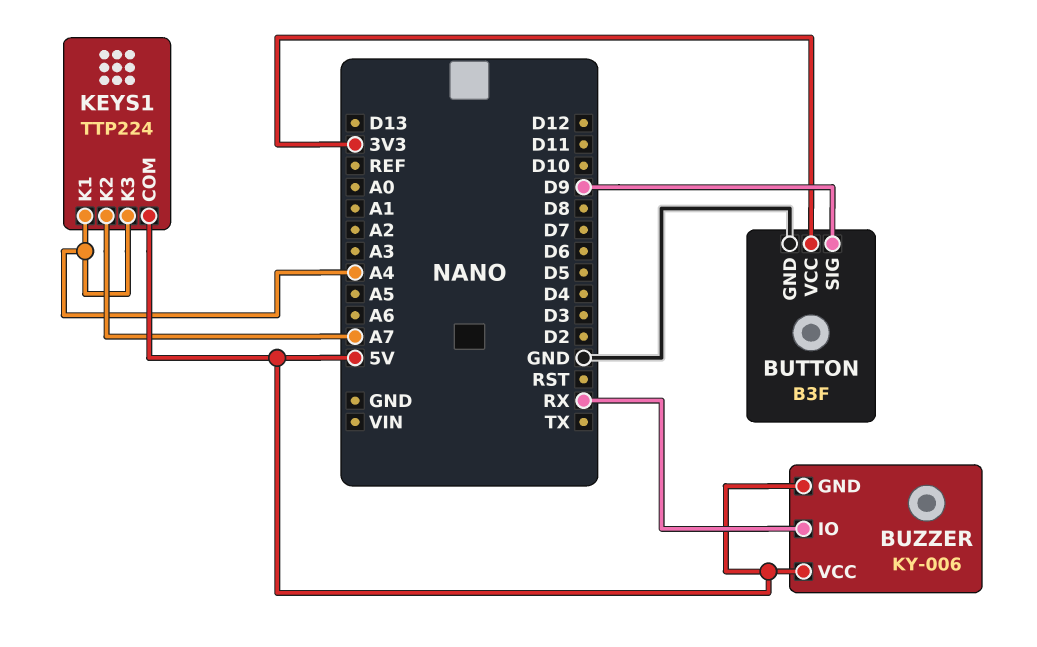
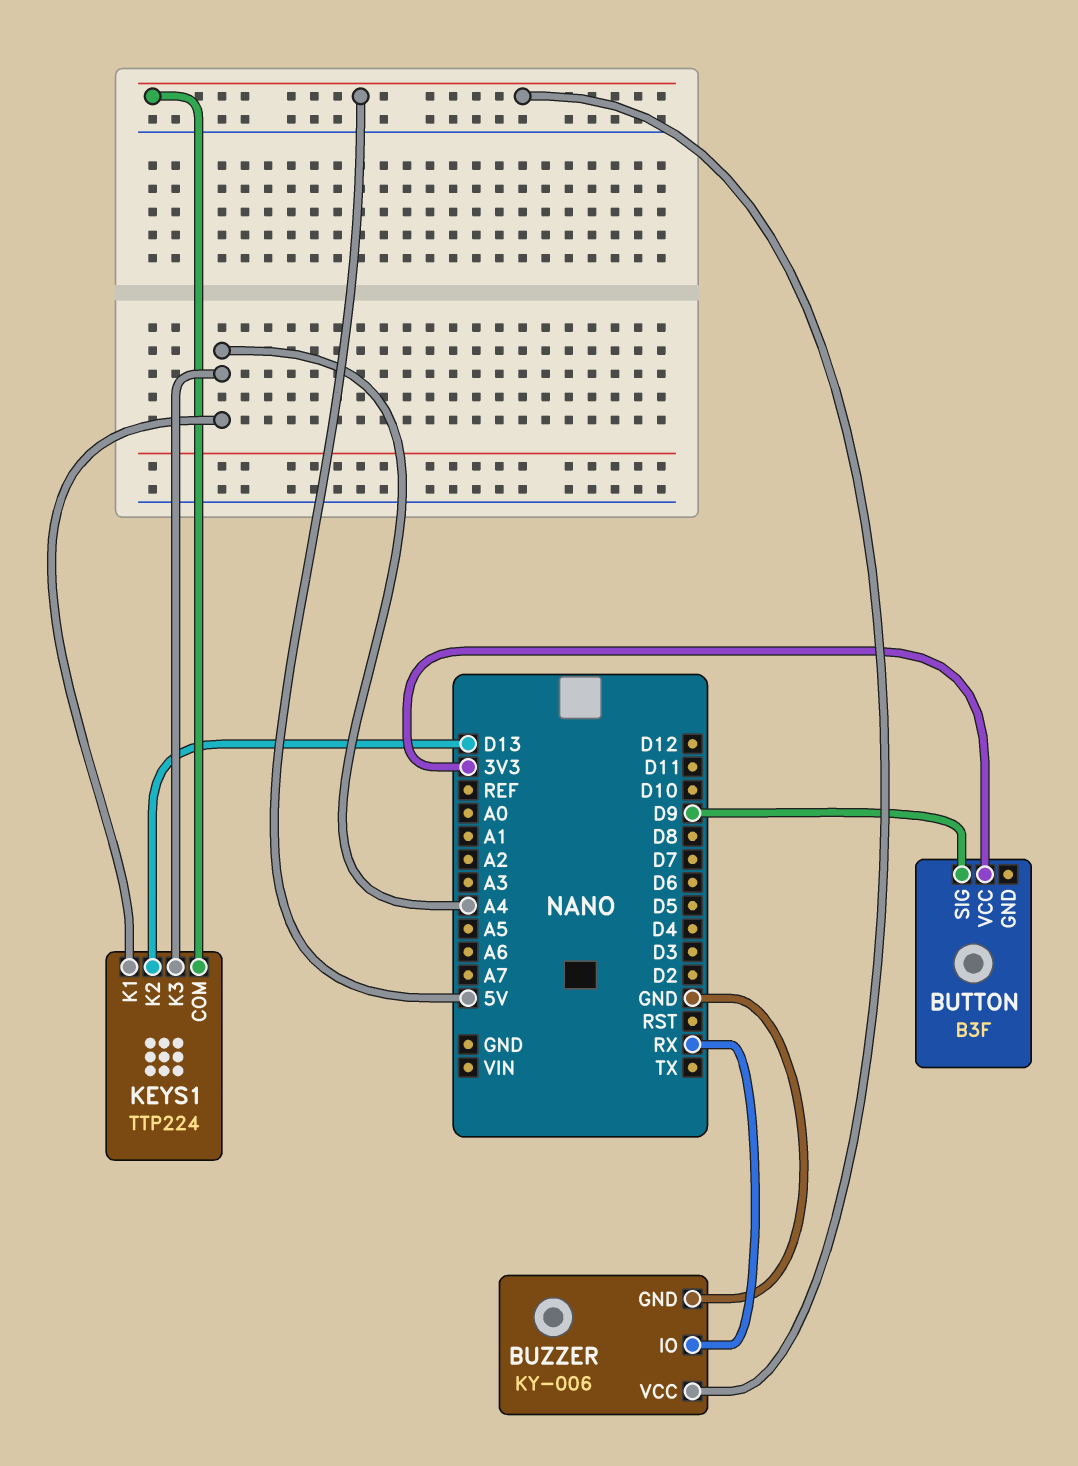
BUTTON pin GND: GND -> none
BUZZER pin GND: 5V -> GND
KEYS1 pin K2: A7 -> D13

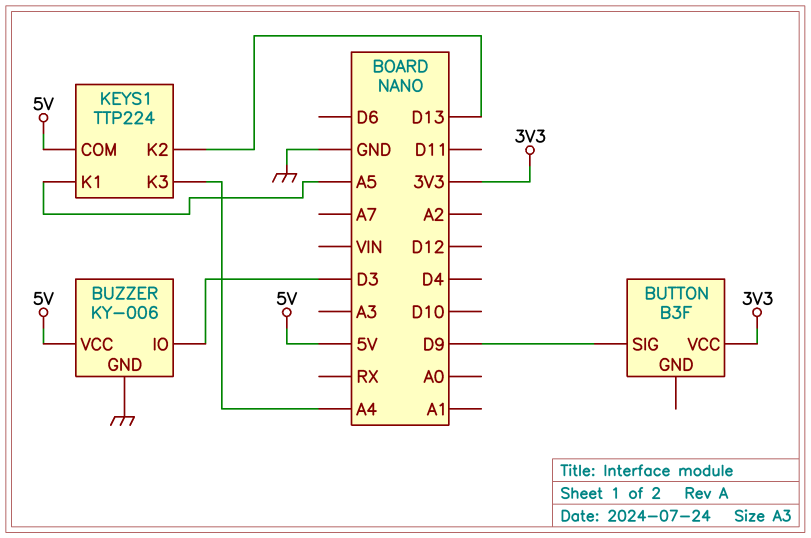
BUZZER pin IO: RX -> D3
KEYS1 pin K1: A4 -> A5

